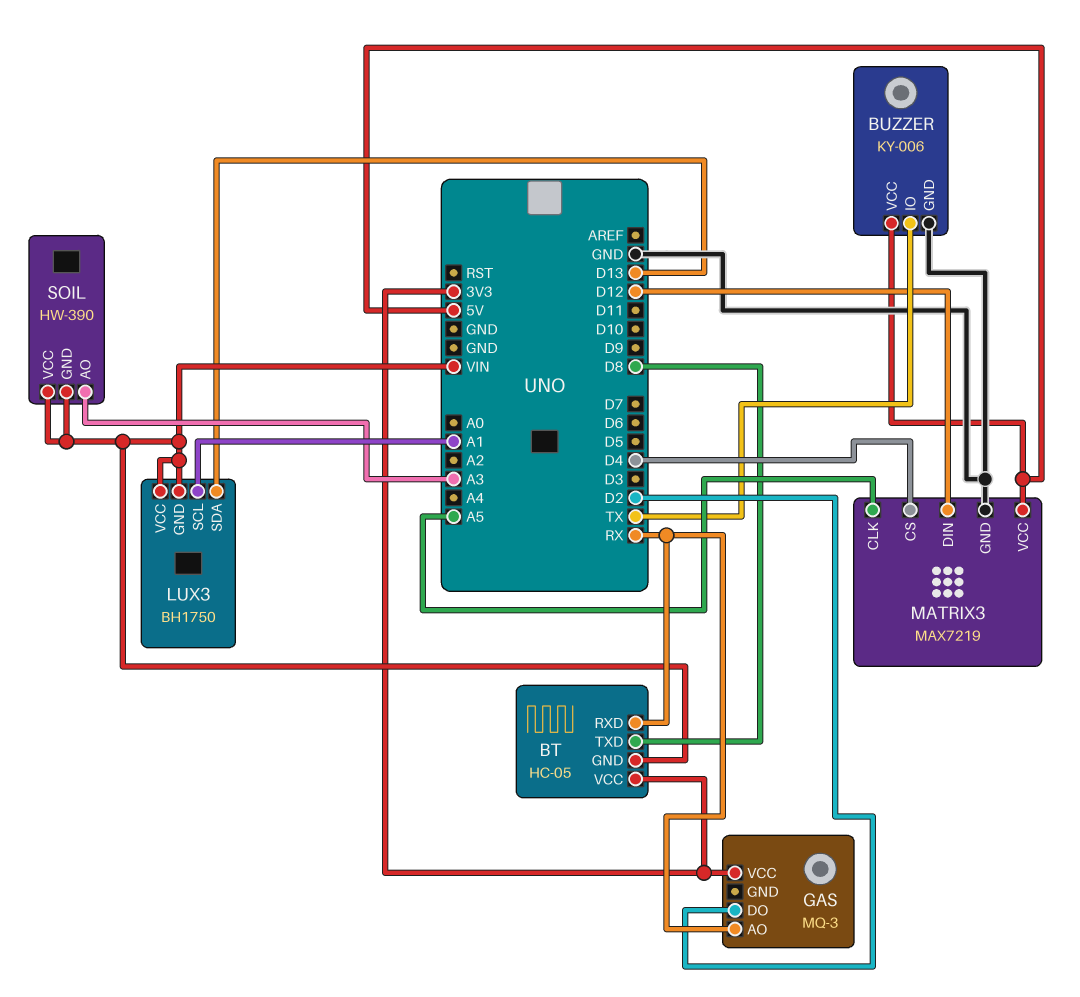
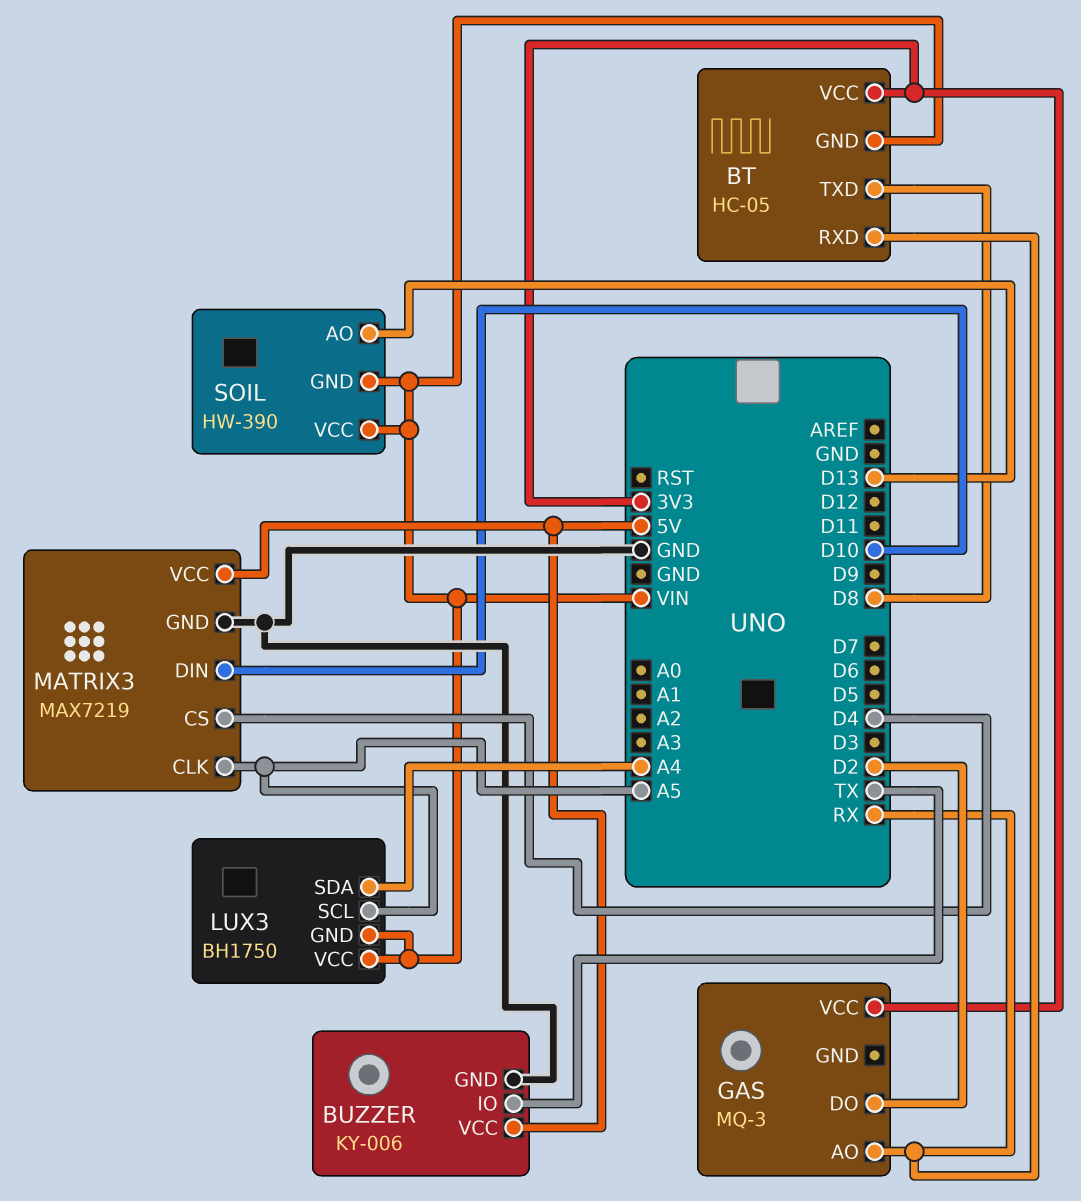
LUX3 pin SCL: A1 -> A5
LUX3 pin SDA: D13 -> A4
MATRIX3 pin DIN: D12 -> D10
SOIL pin AO: A3 -> D13

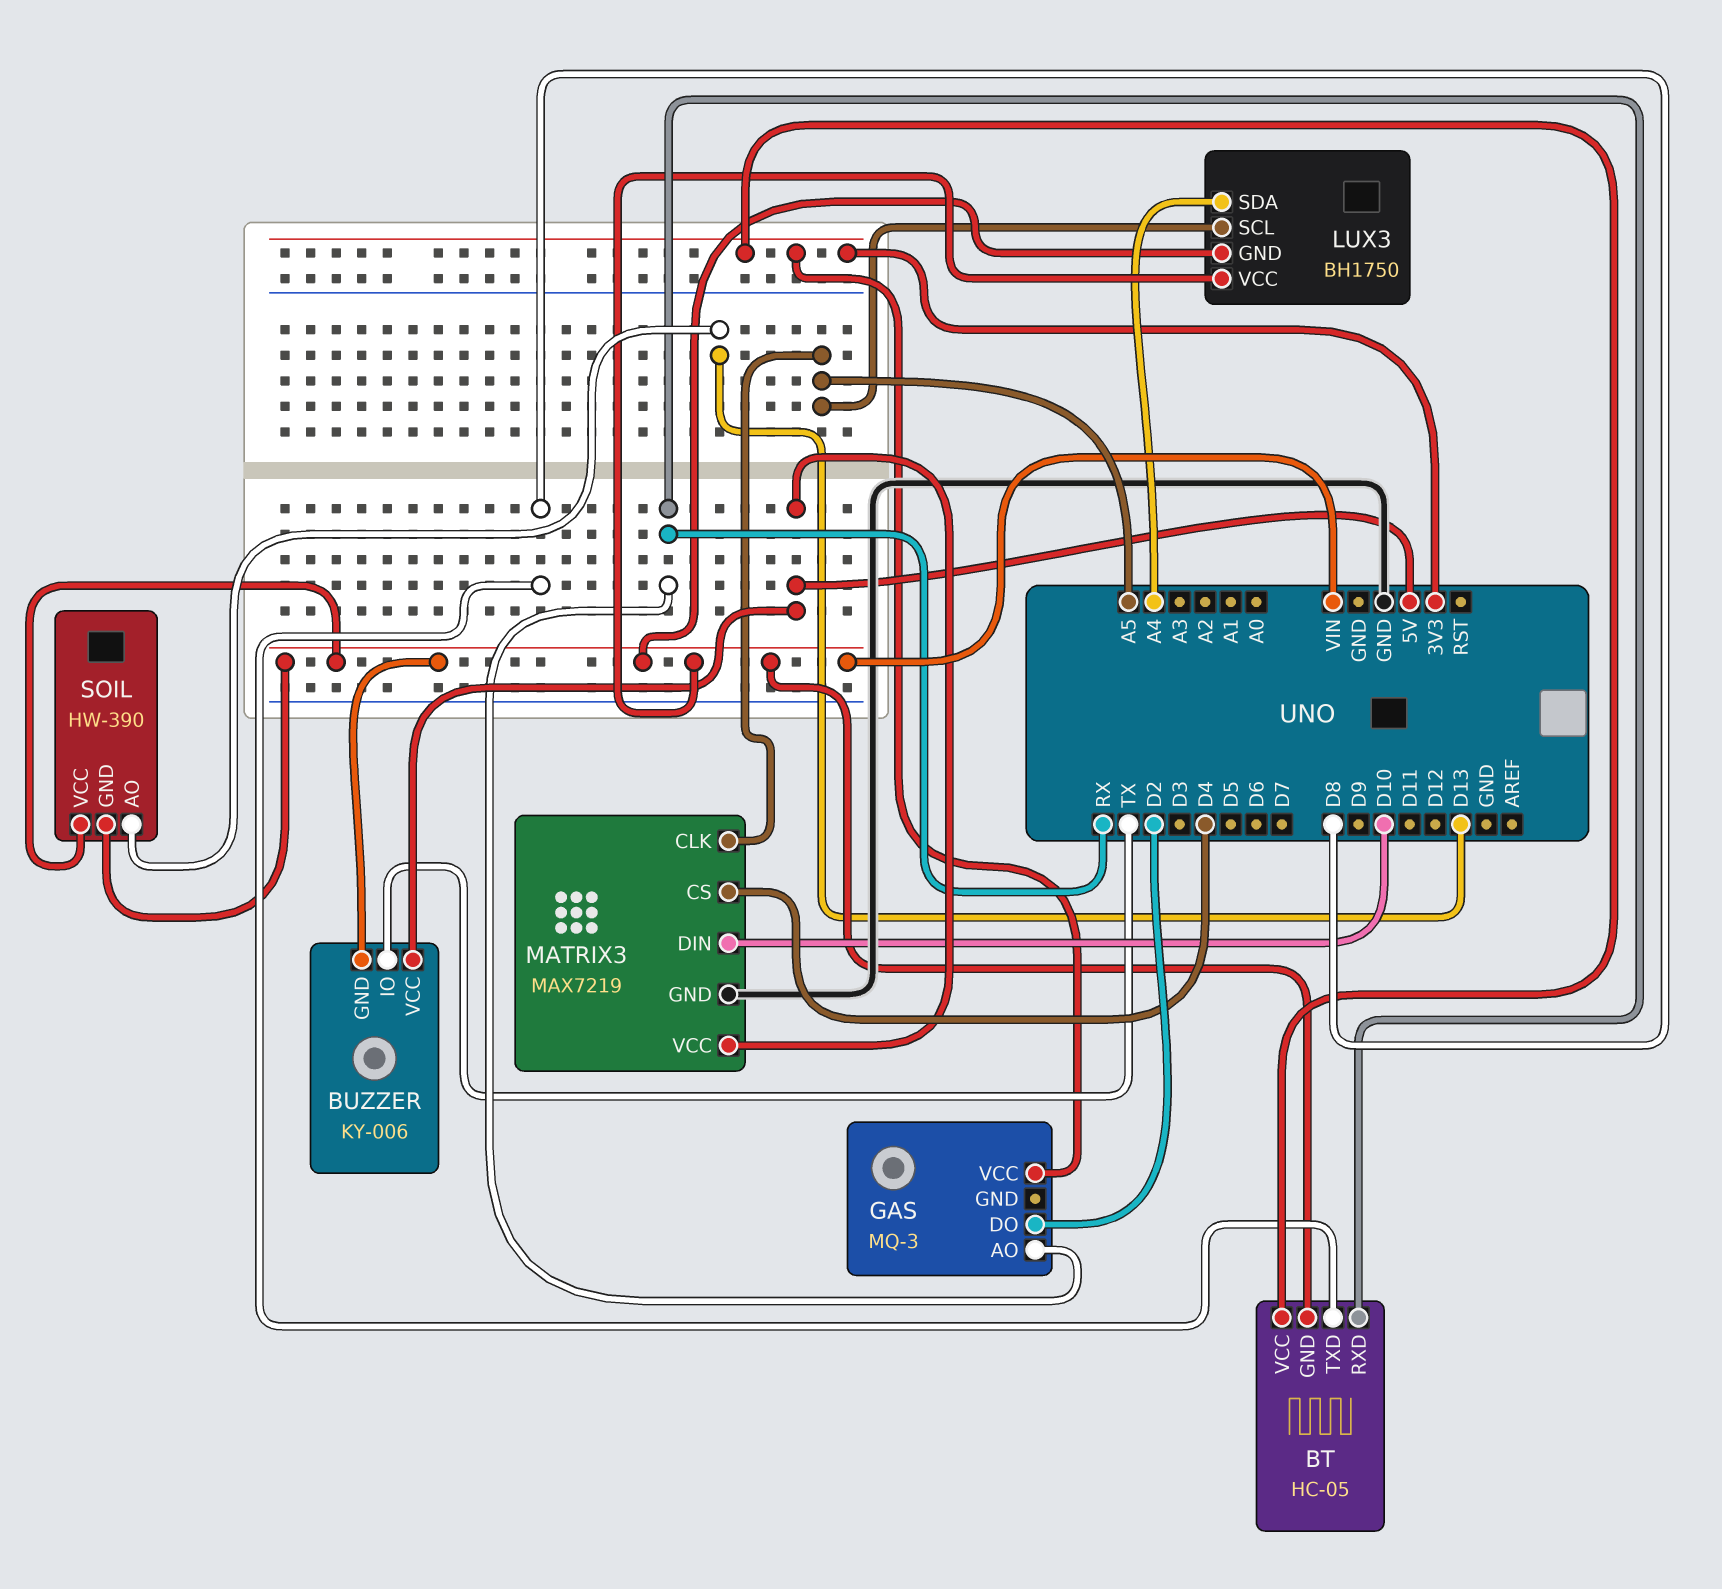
BUZZER pin GND: GND -> VIN

